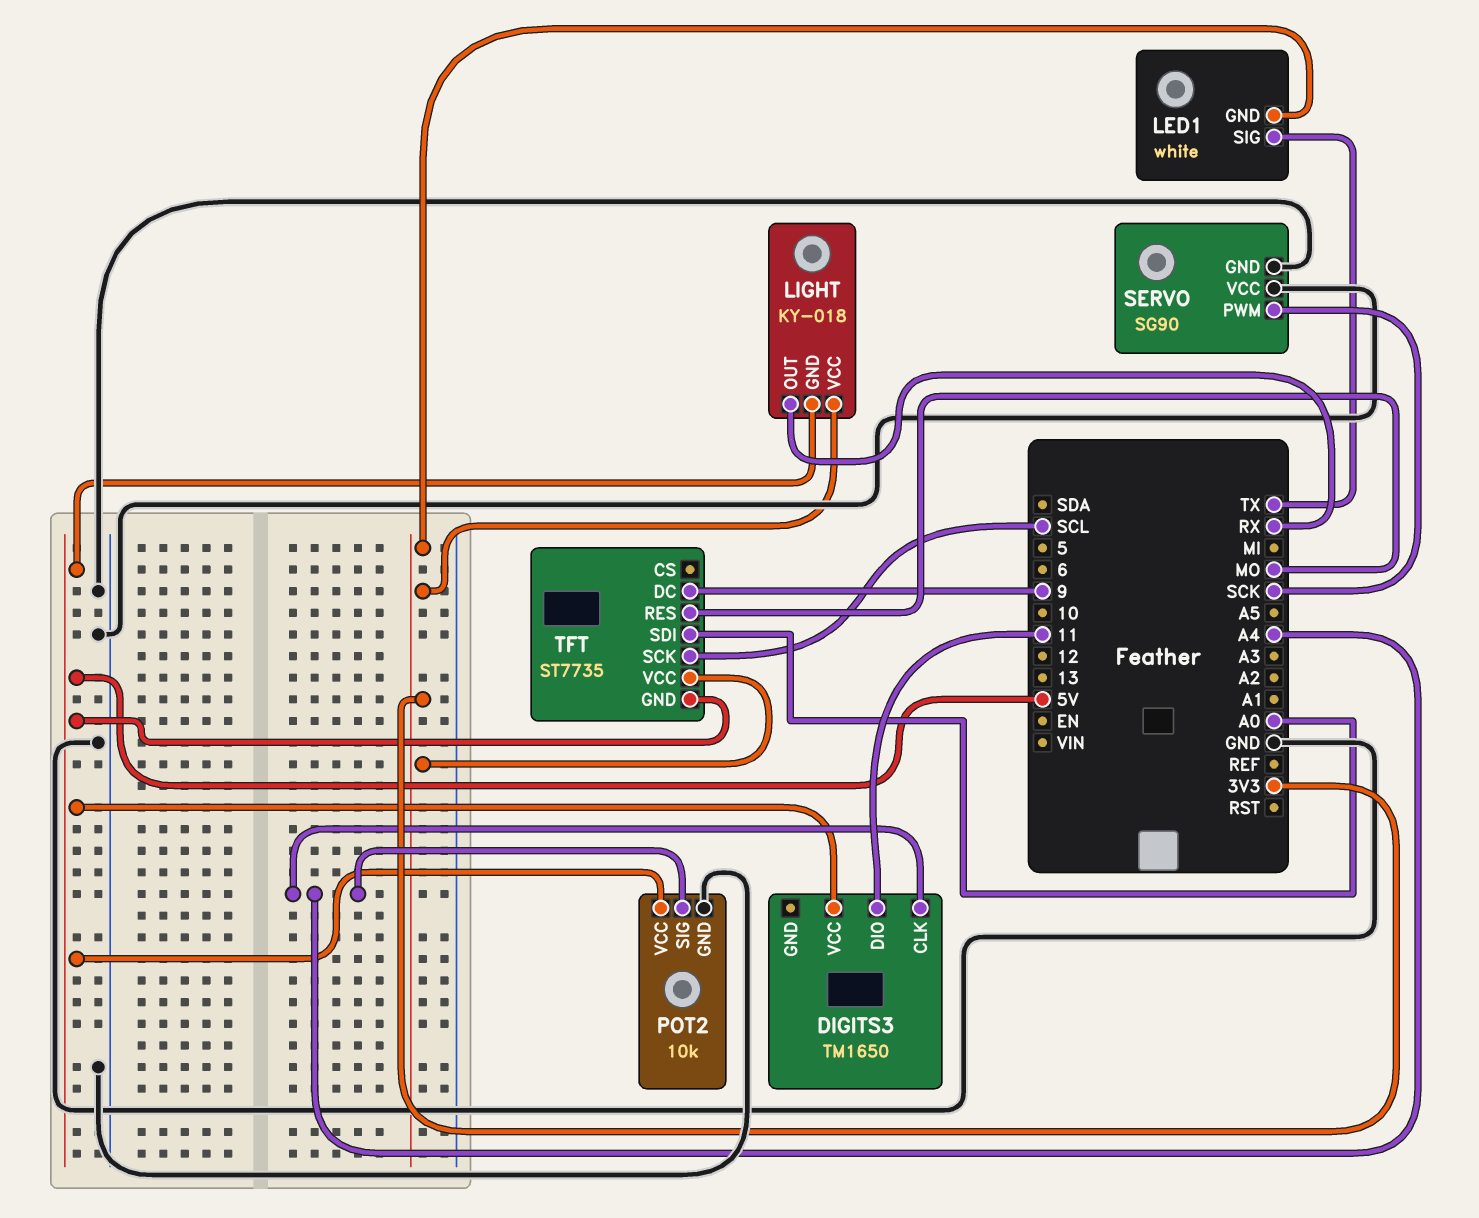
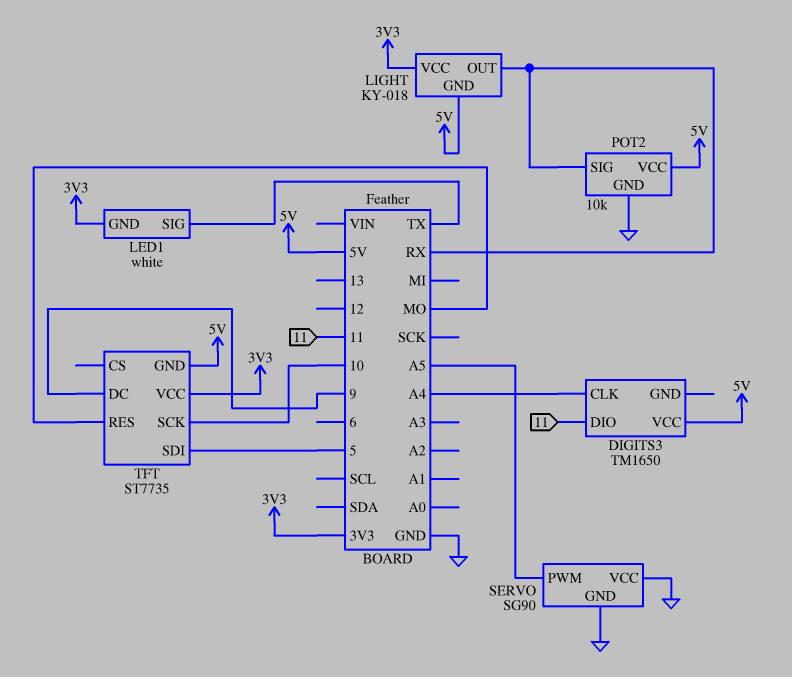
POT2 pin SIG: A4 -> RX
SERVO pin PWM: SCK -> A5
TFT pin SCK: SCL -> 10
TFT pin SDI: A0 -> 5

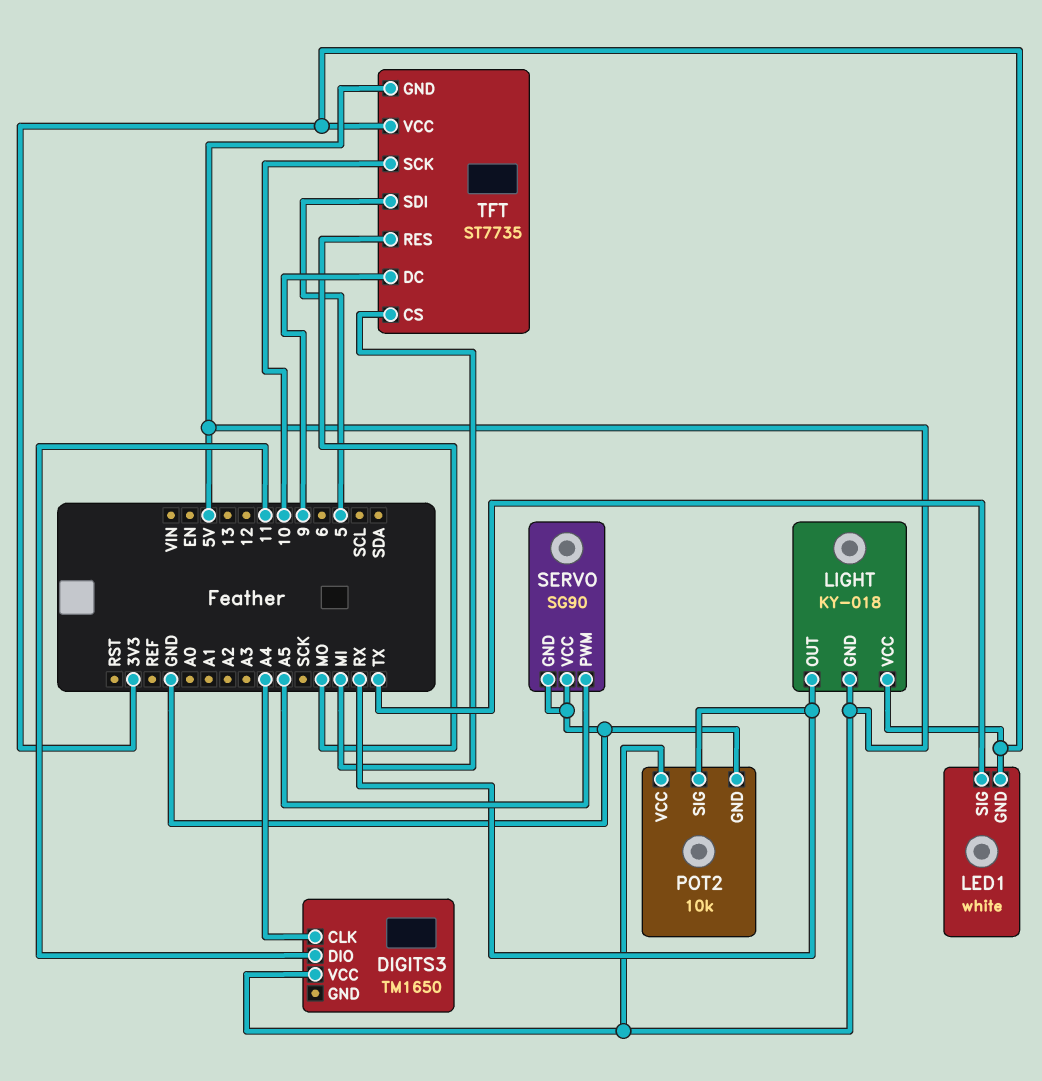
TFT pin CS: none -> MI

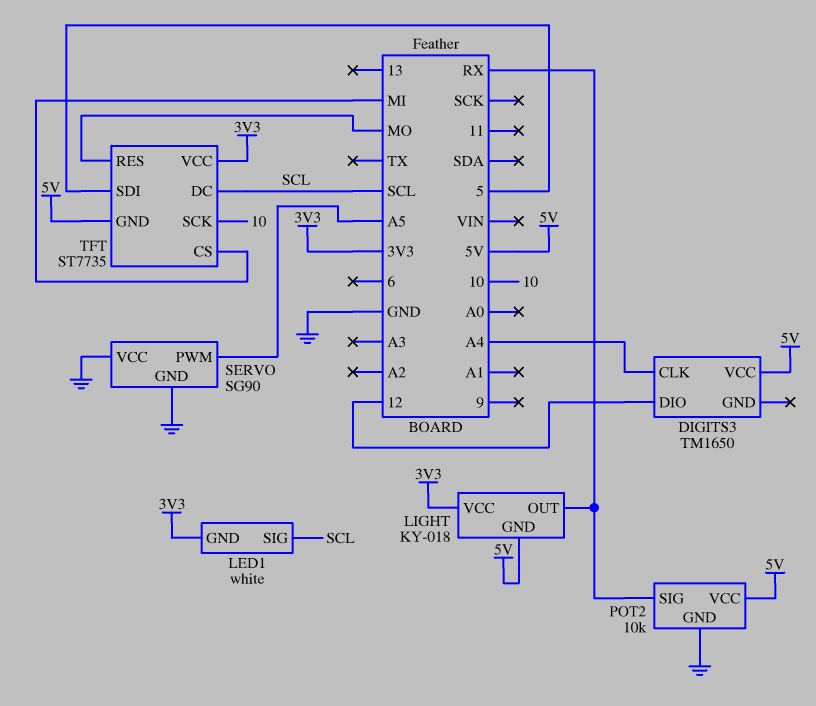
DIGITS3 pin DIO: 11 -> 12
LED1 pin SIG: TX -> SCL
TFT pin DC: 9 -> SCL

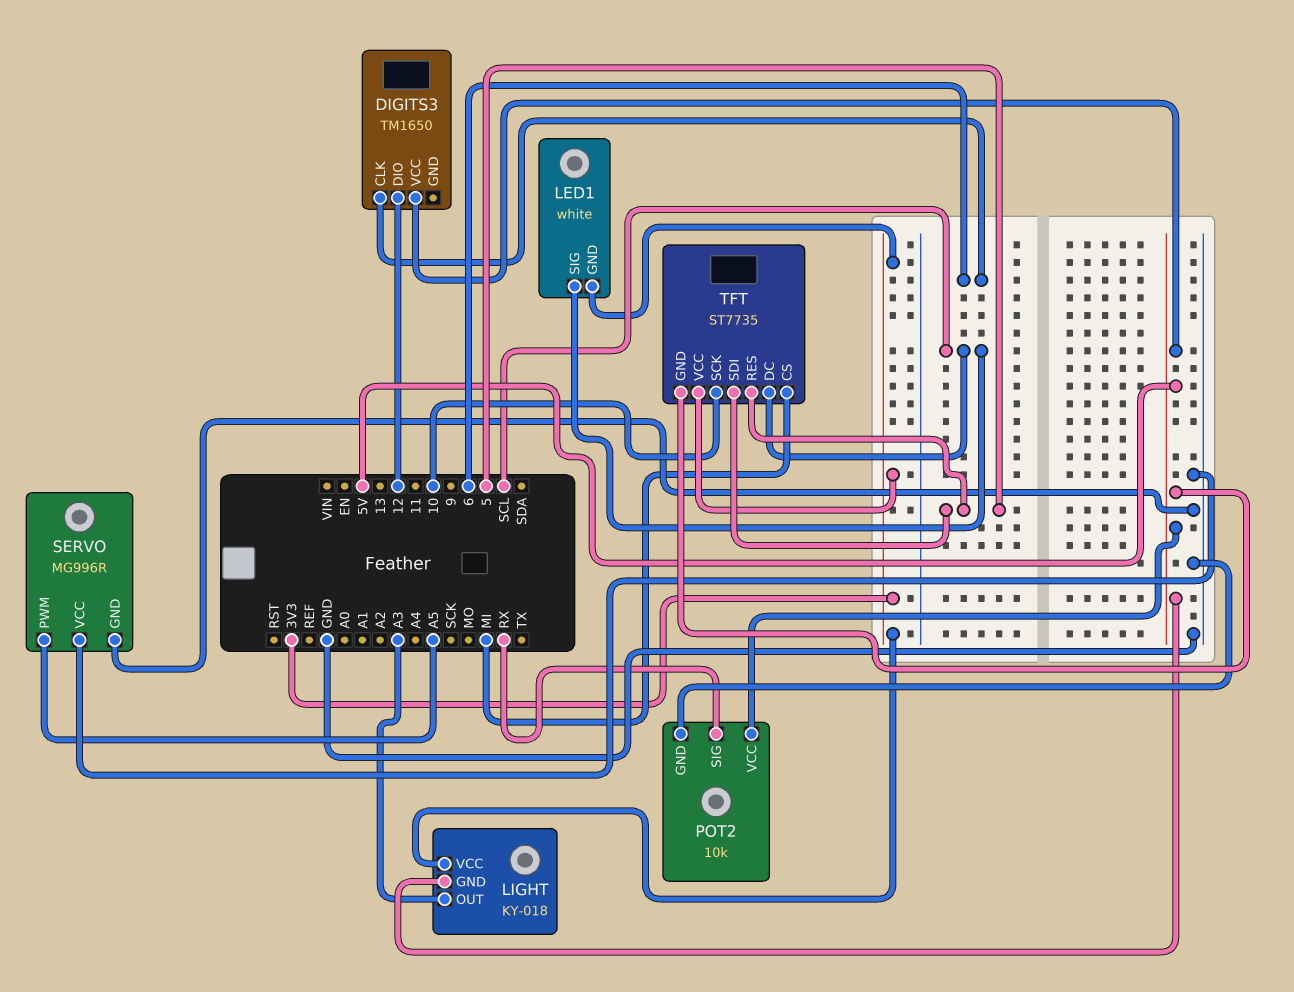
DIGITS3 pin CLK: A4 -> 6
LIGHT pin OUT: RX -> A3
SERVO: SG90 -> MG996R
TFT pin RES: MO -> 5

